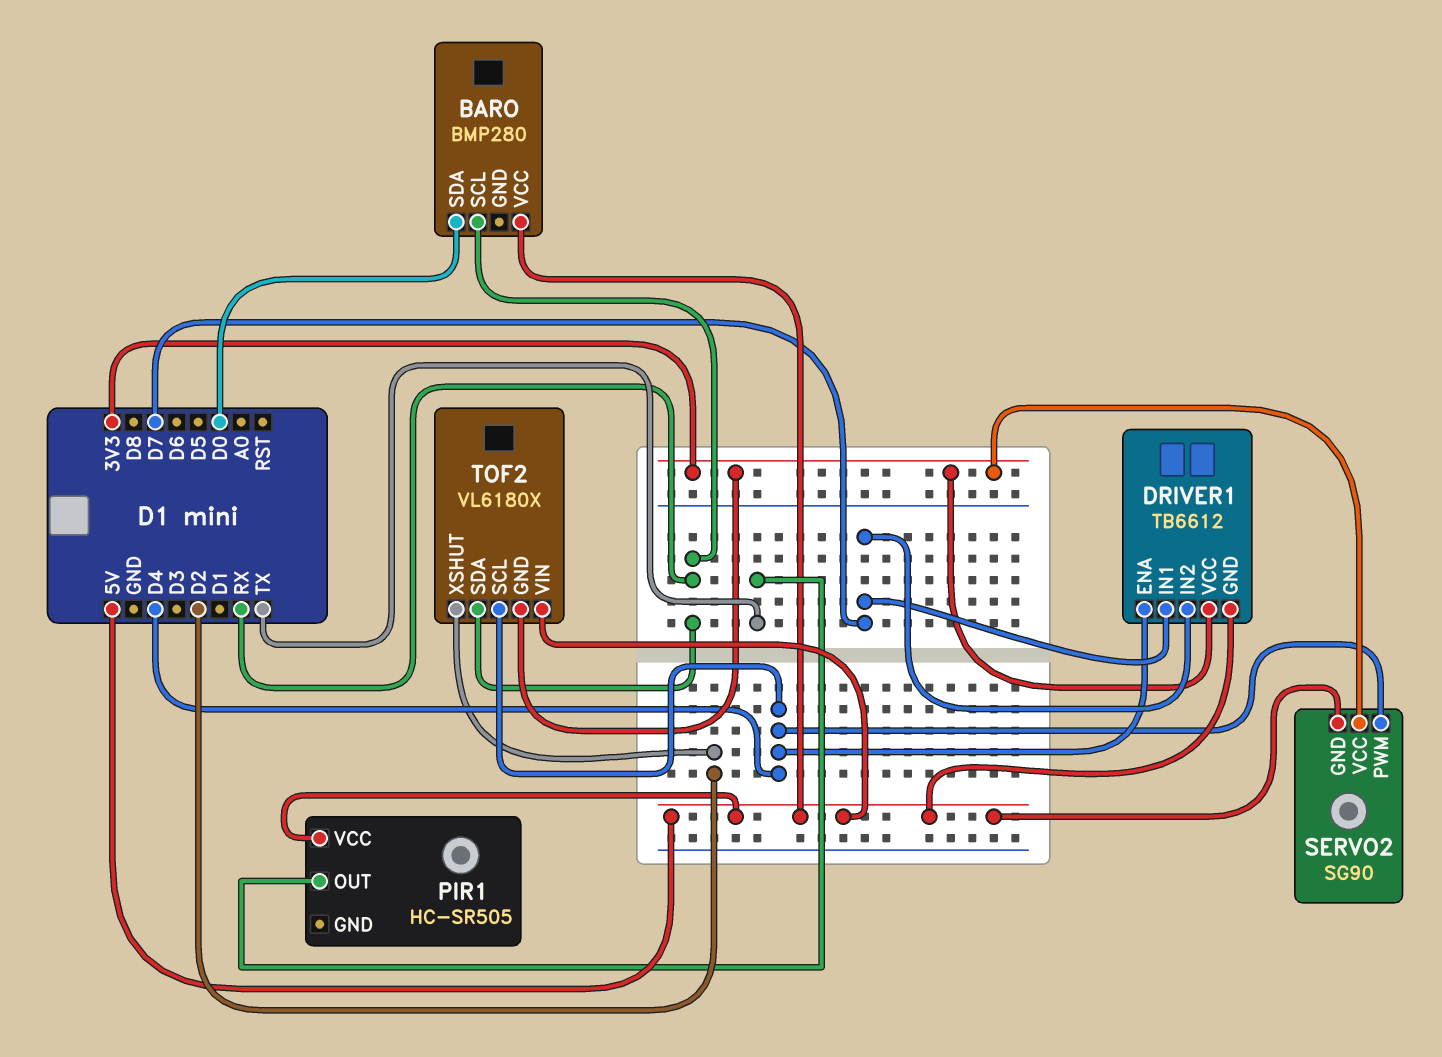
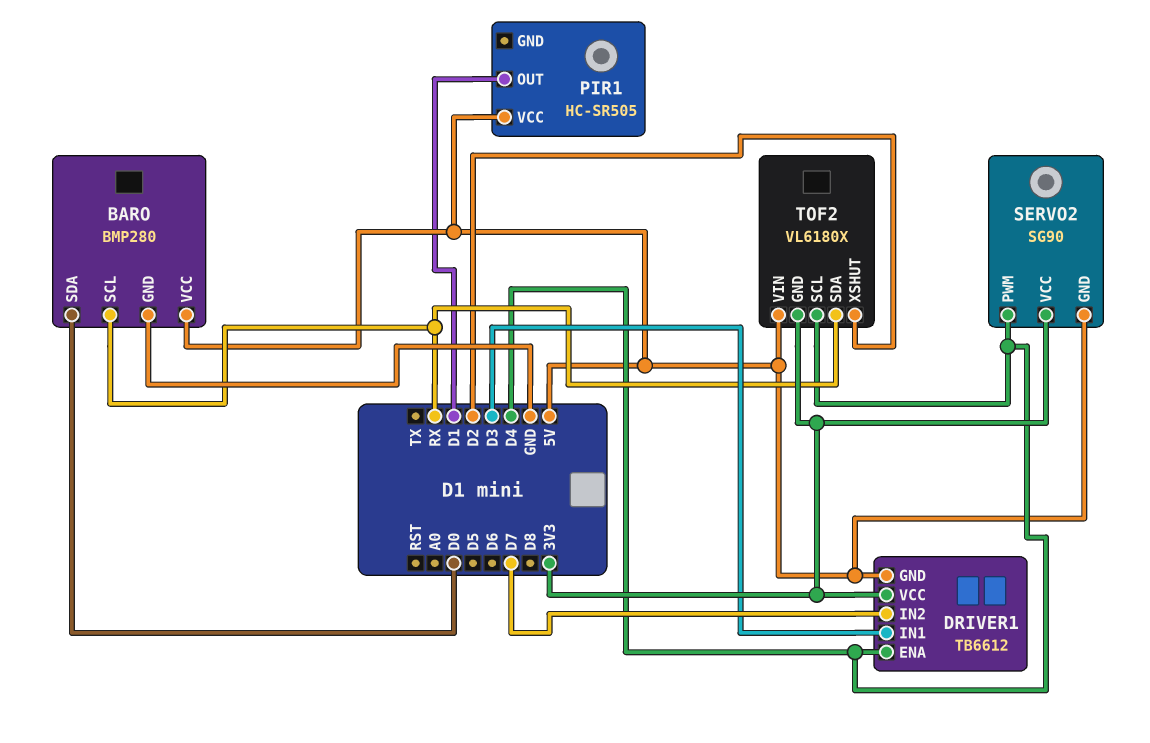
BARO pin GND: none -> GND
DRIVER1 pin IN1: D7 -> D3
PIR1 pin OUT: TX -> D1

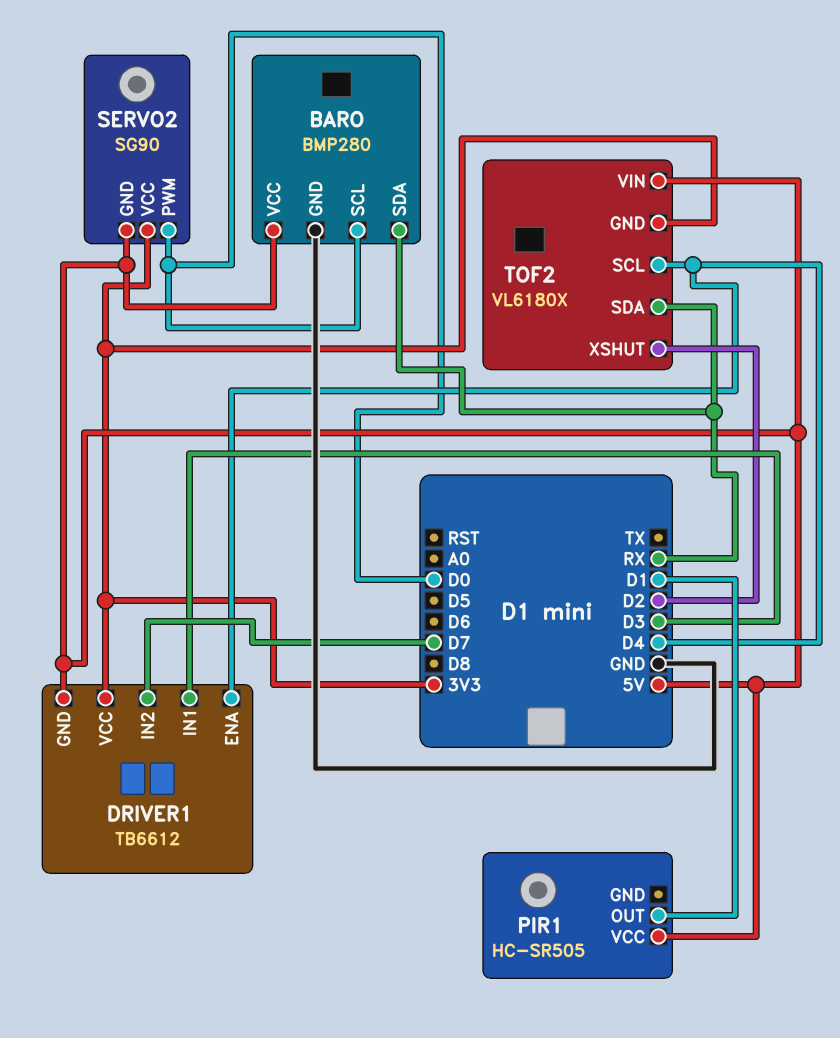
BARO pin SCL: RX -> D0
BARO pin SDA: D0 -> RX
SERVO2 pin PWM: D4 -> D0

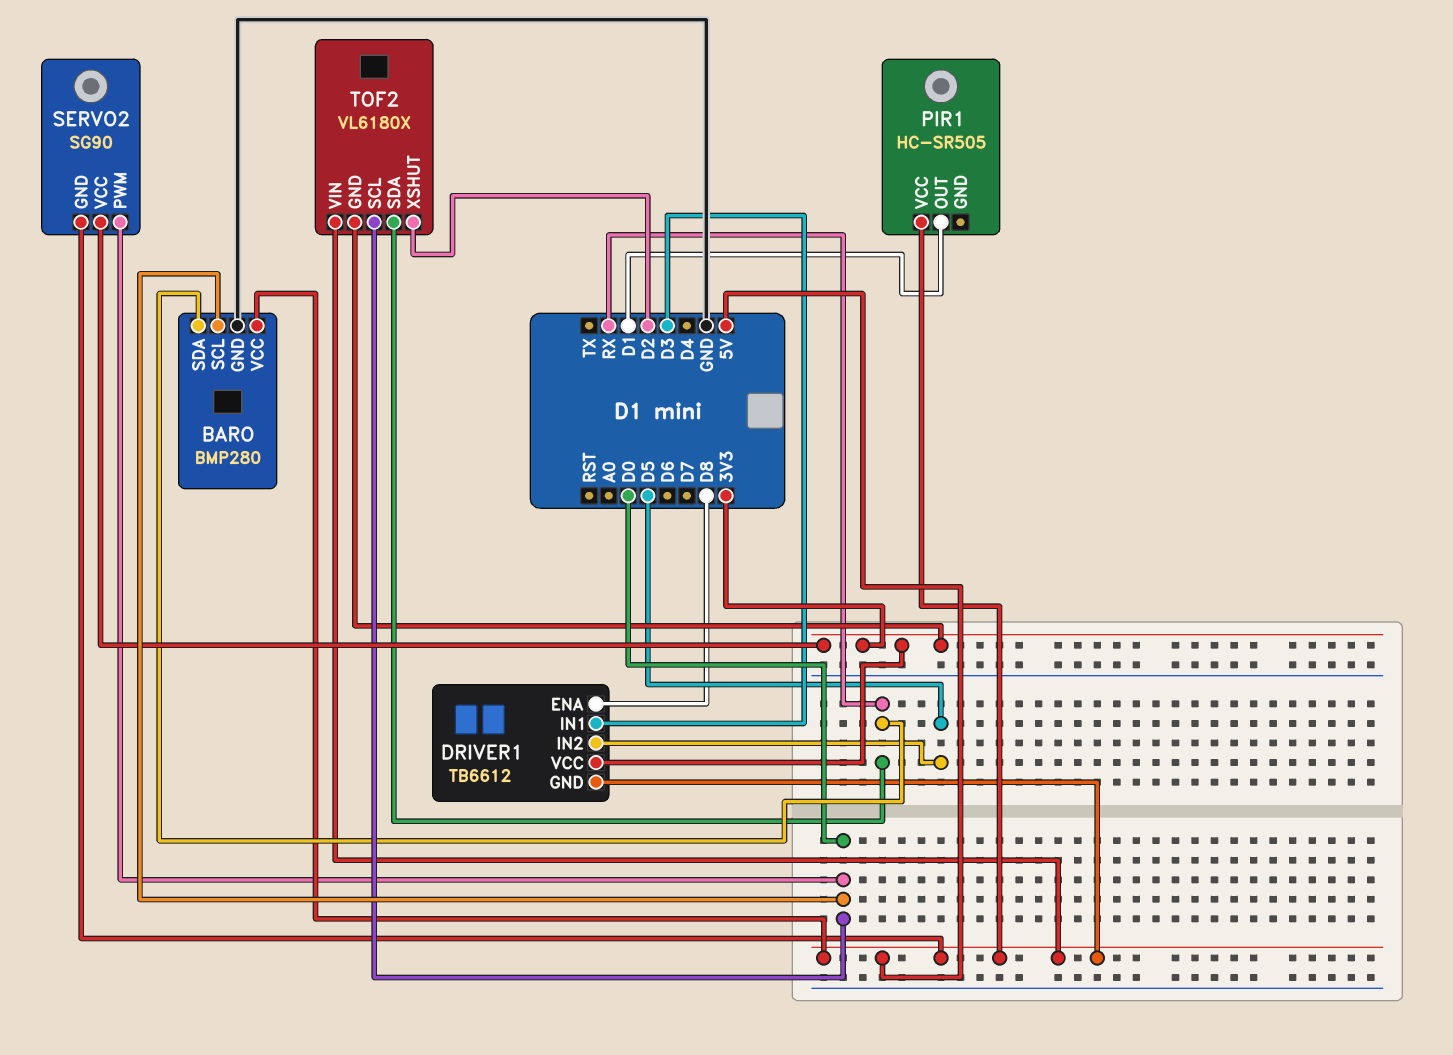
DRIVER1 pin ENA: D4 -> D8
DRIVER1 pin IN2: D7 -> D5
TOF2 pin SCL: D4 -> D0

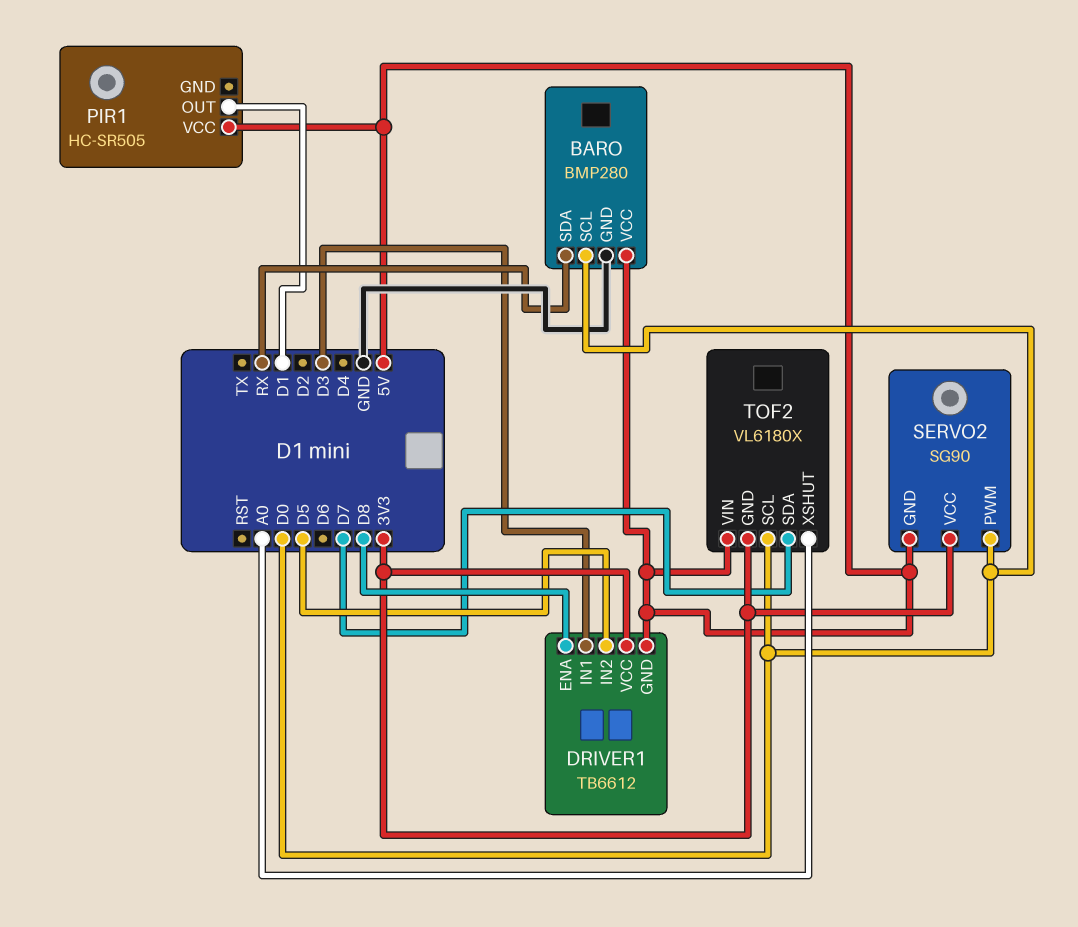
TOF2 pin SDA: RX -> D7
TOF2 pin XSHUT: D2 -> A0

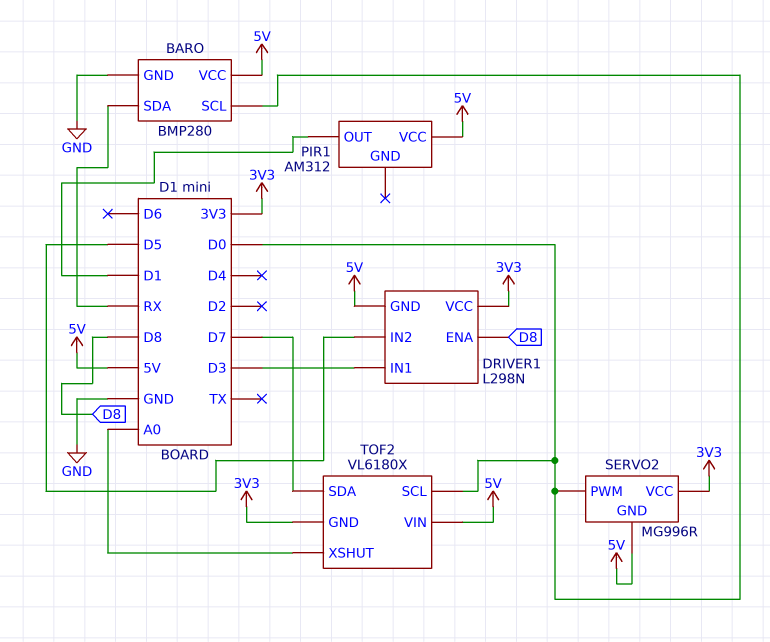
DRIVER1: TB6612 -> L298N
PIR1: HC-SR505 -> AM312
SERVO2: SG90 -> MG996R

